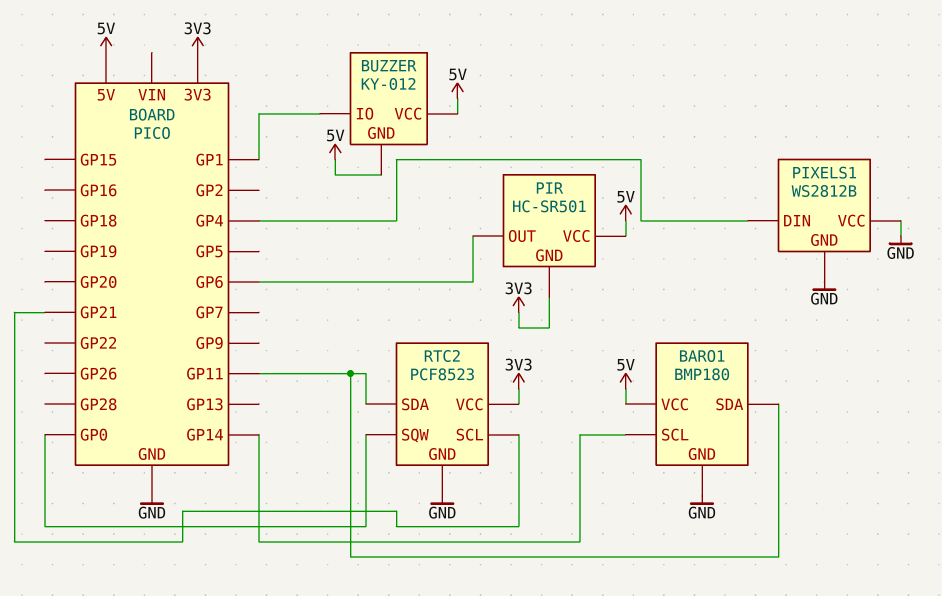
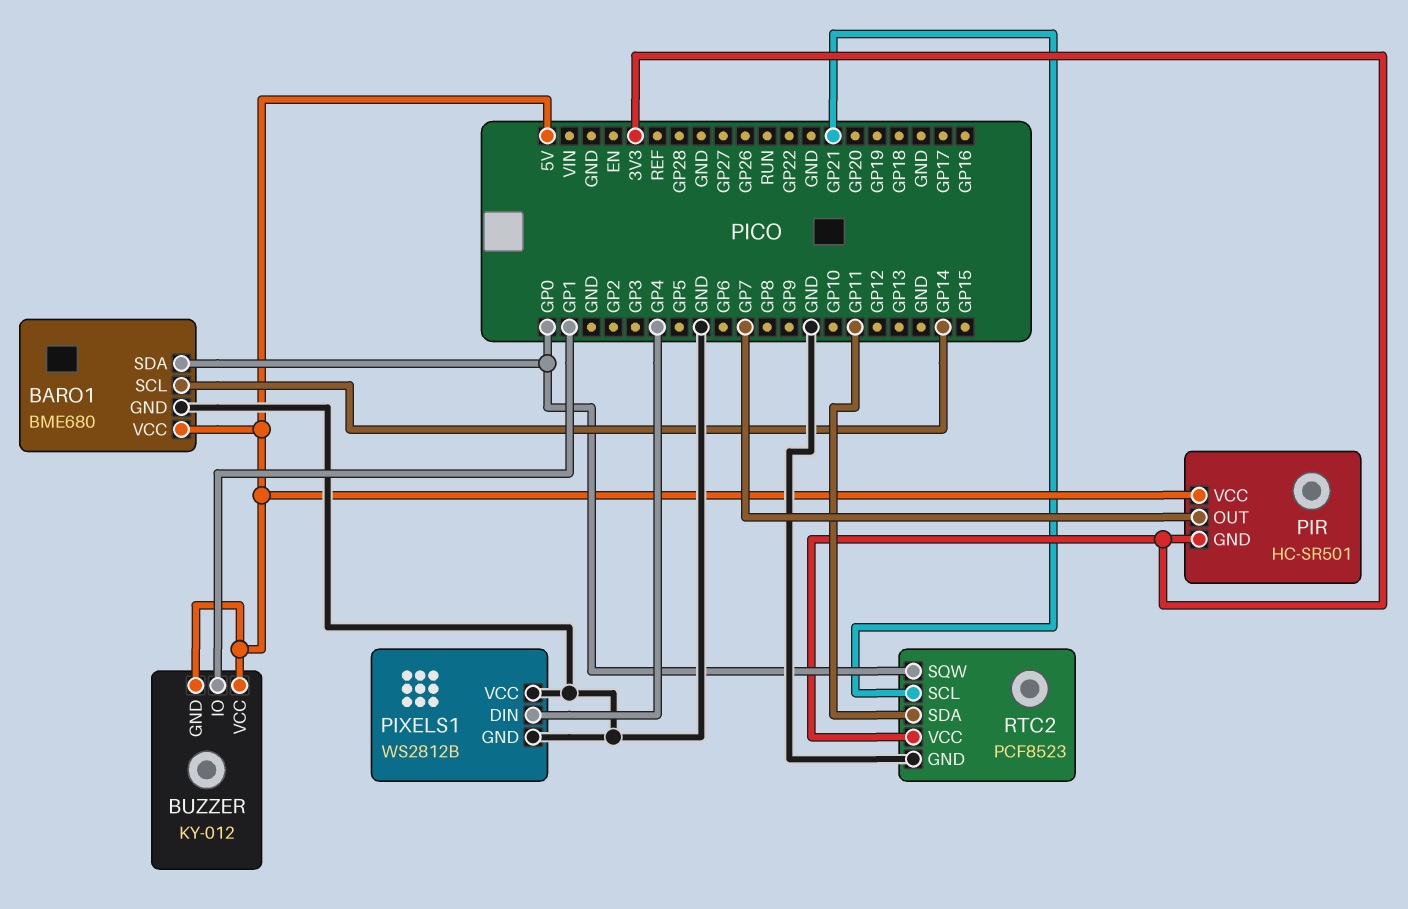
BARO1: BMP180 -> BME680
BARO1 pin SDA: GP11 -> GP0
PIR pin OUT: GP6 -> GP7

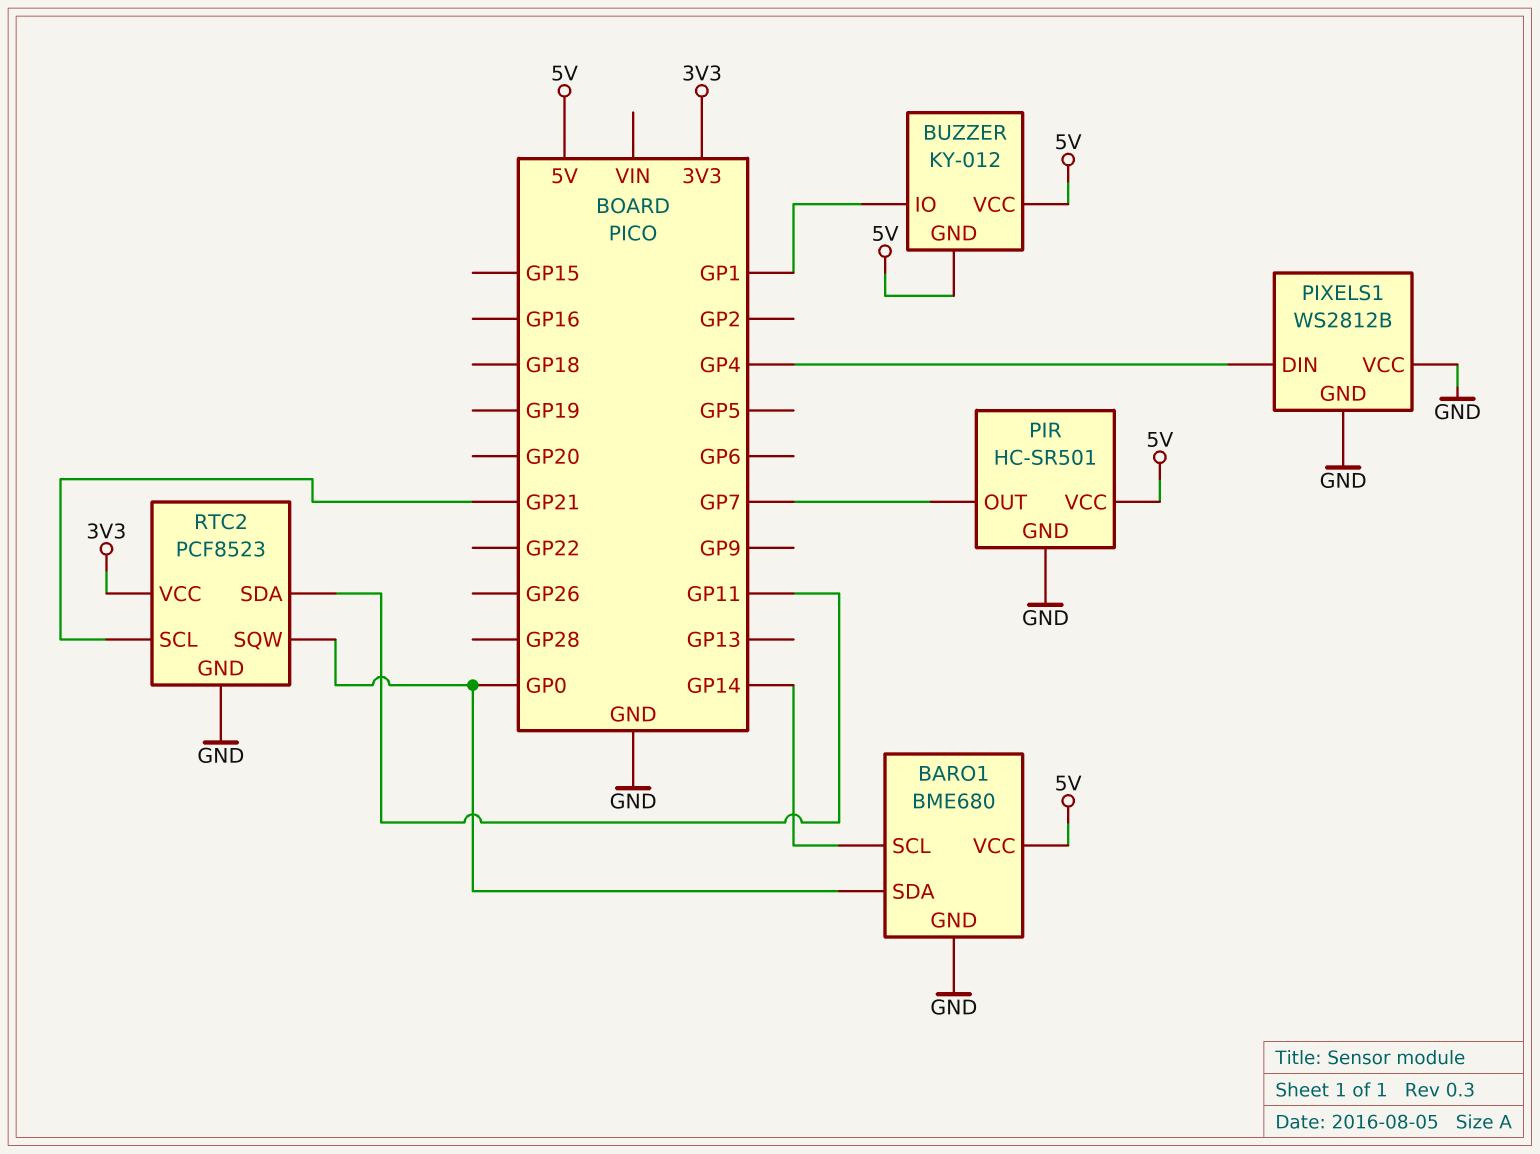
PIR pin GND: 3V3 -> GND

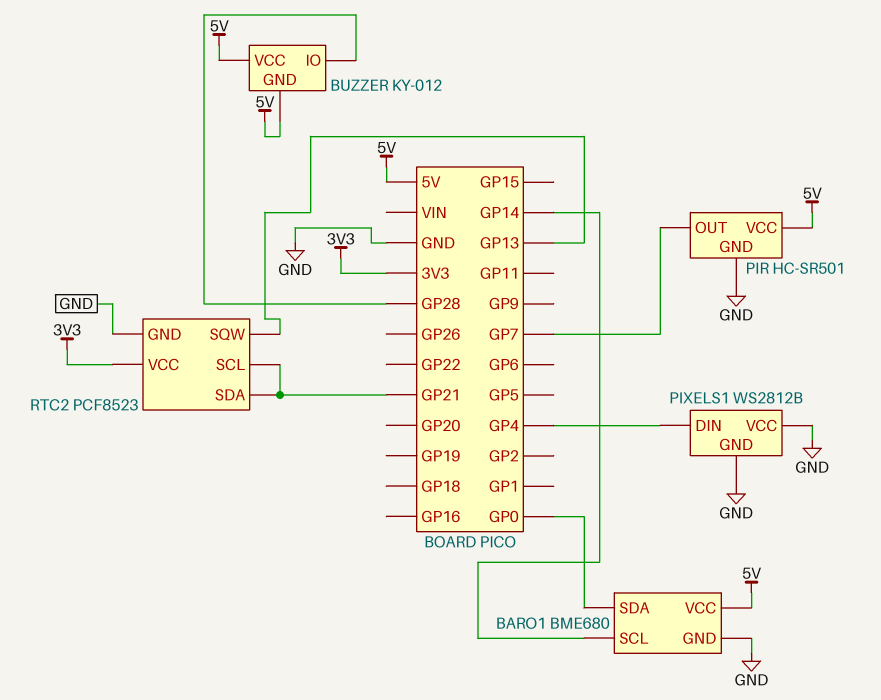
BUZZER pin IO: GP1 -> GP28
RTC2 pin SDA: GP11 -> GP21
RTC2 pin SQW: GP0 -> GP13

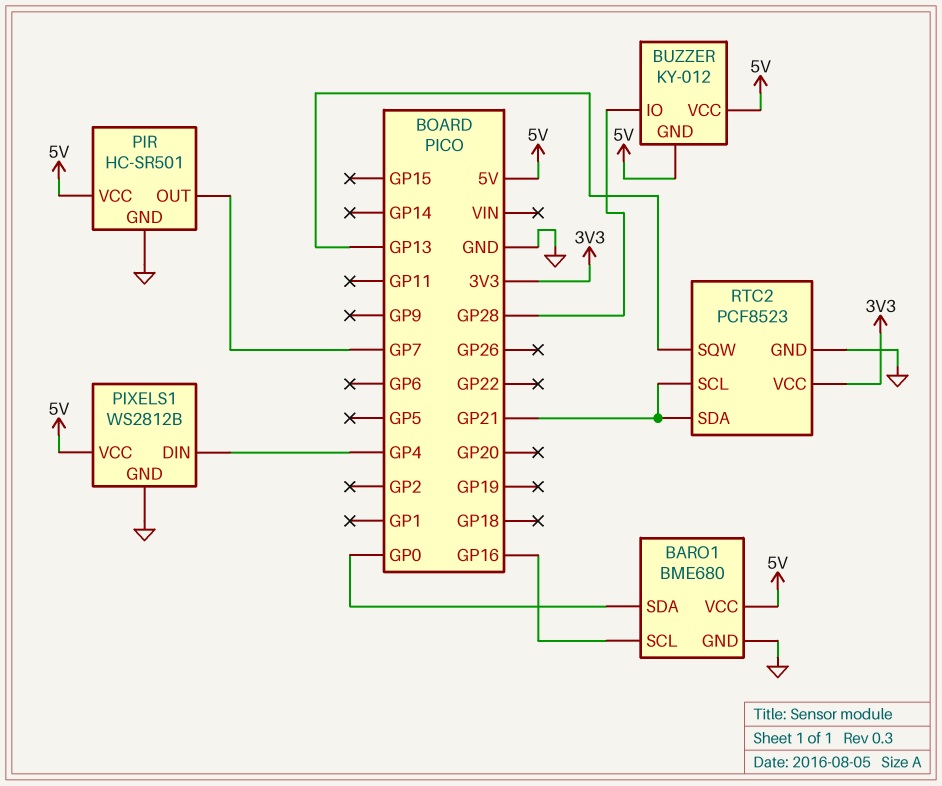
BARO1 pin SCL: GP14 -> GP16
PIXELS1 pin VCC: GND -> 5V

